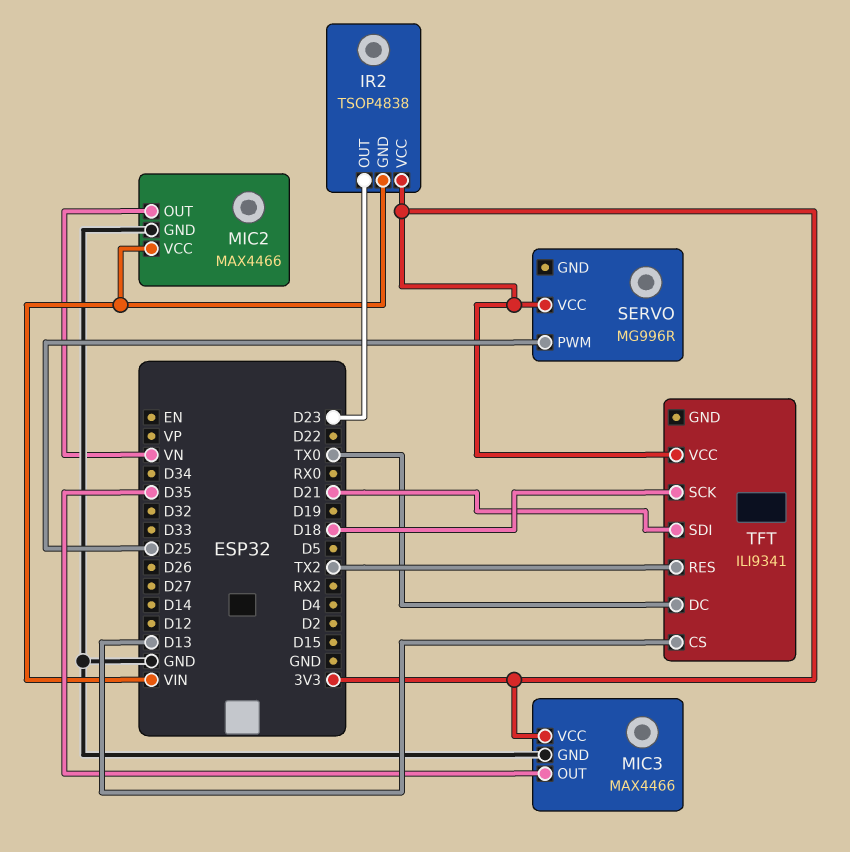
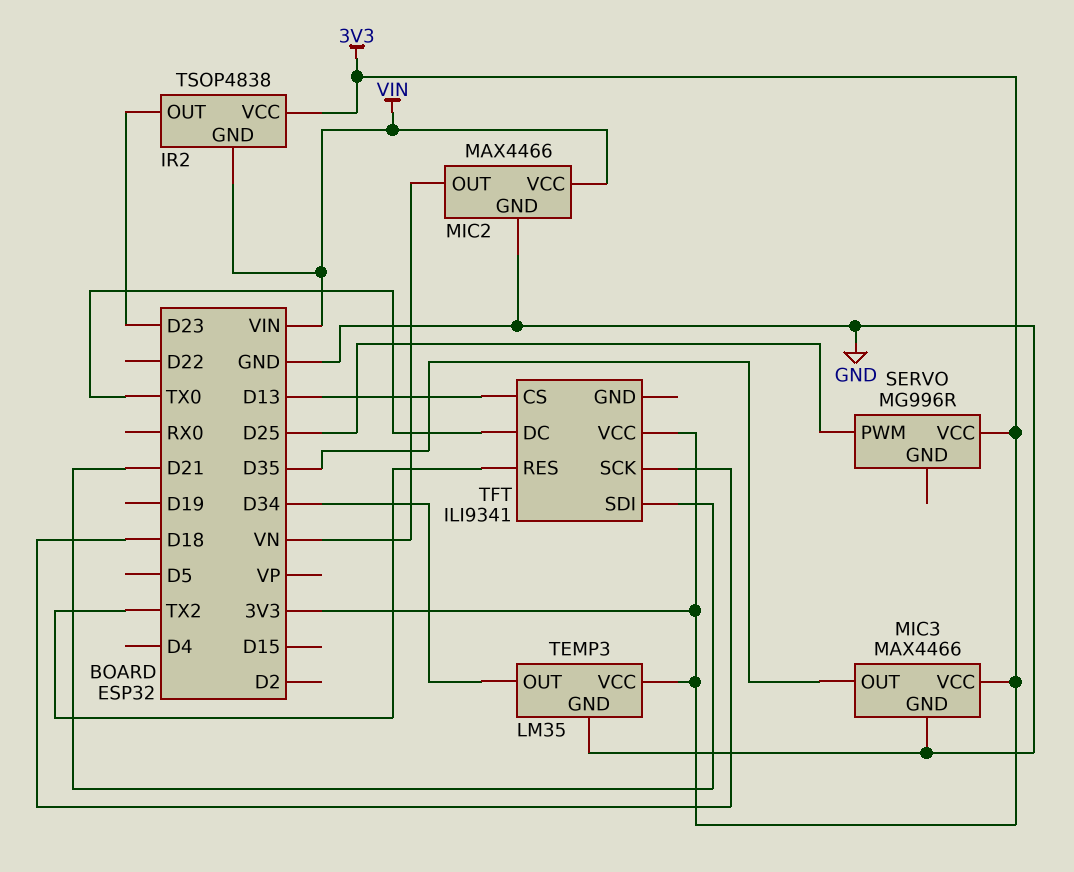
TEMP3: none -> LM35
TEMP3 pin GND: none -> GND
TEMP3 pin OUT: none -> D34
TEMP3 pin VCC: none -> 3V3

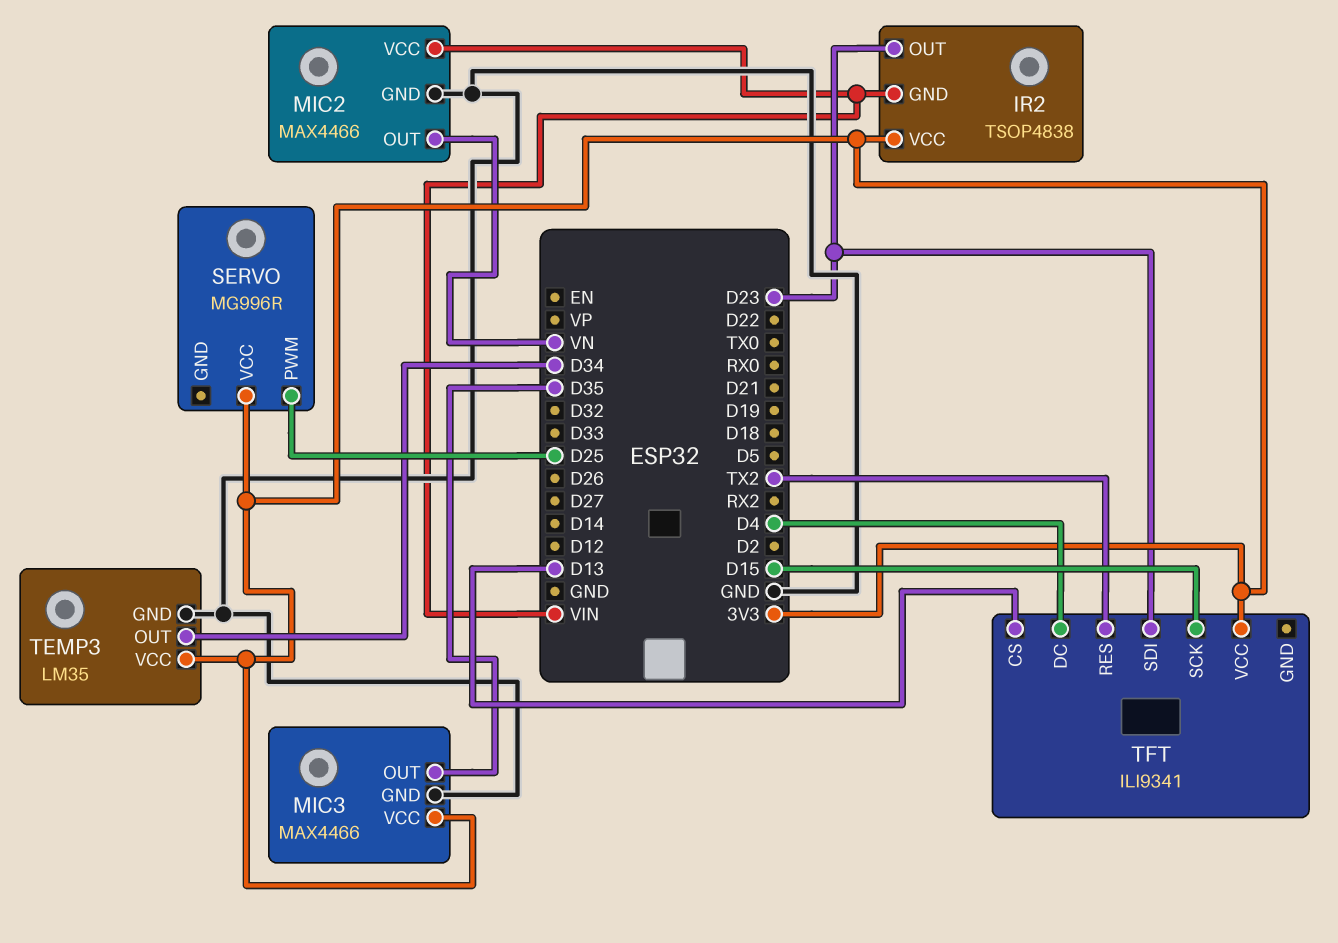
TFT pin DC: TX0 -> D4
TFT pin SCK: D18 -> D15
TFT pin SDI: D21 -> D23

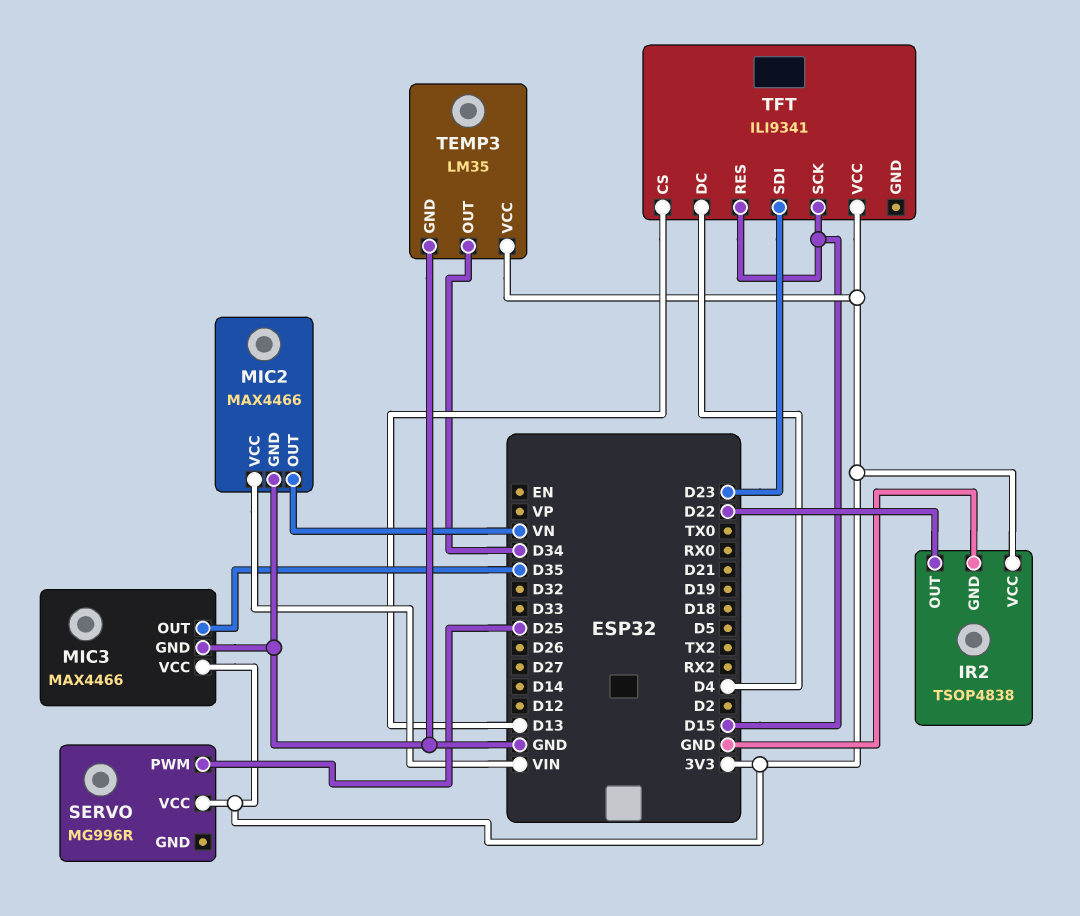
IR2 pin GND: VIN -> GND
IR2 pin OUT: D23 -> D22
TFT pin RES: TX2 -> D15

